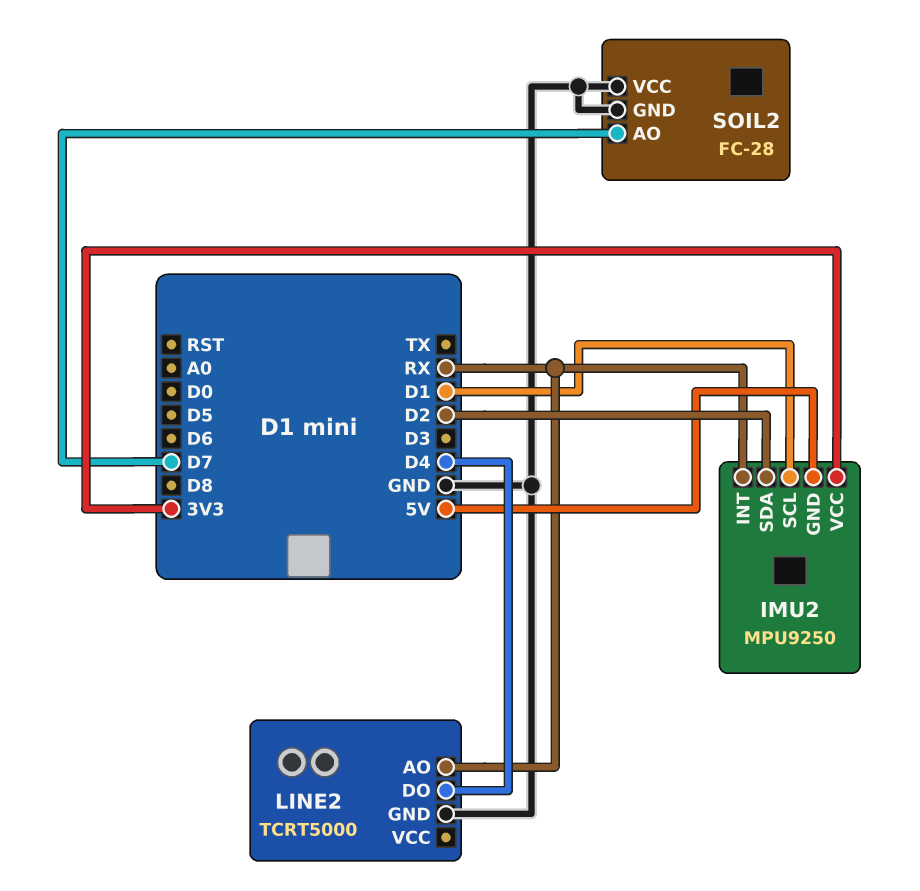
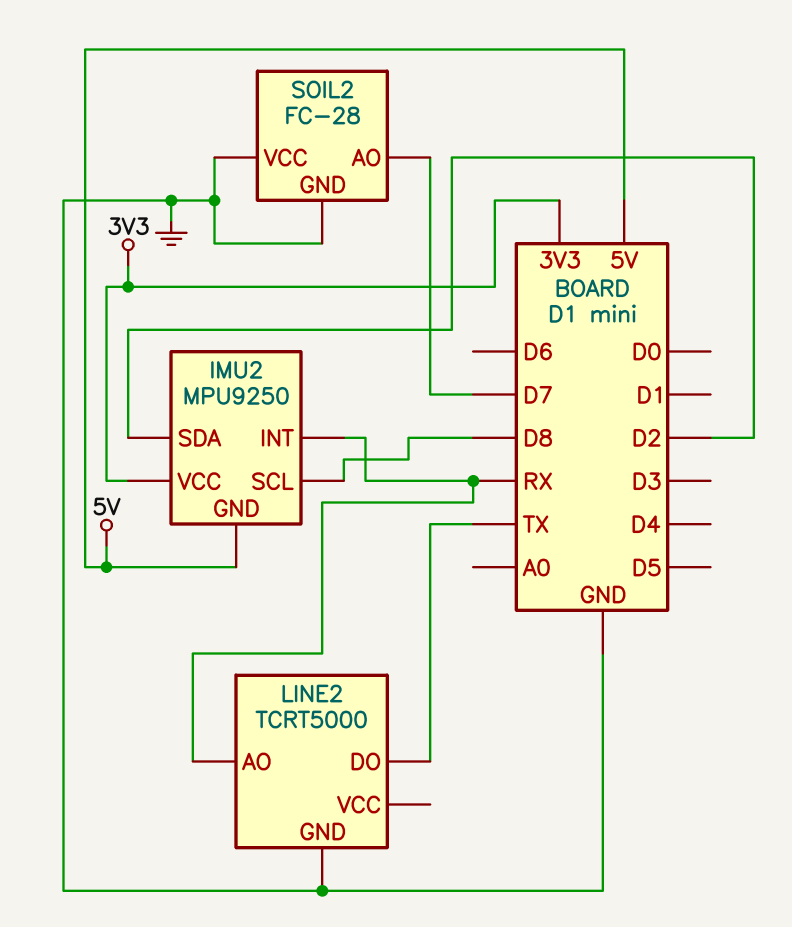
IMU2 pin SCL: D1 -> D8
LINE2 pin DO: D4 -> TX

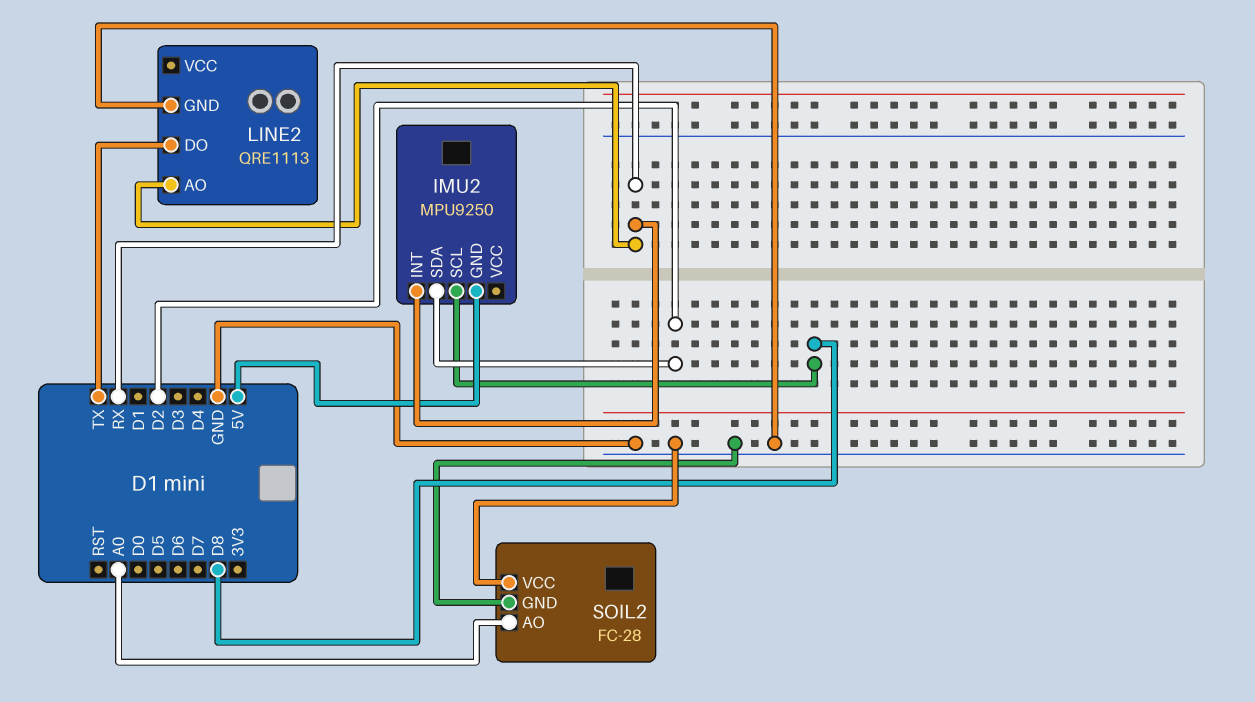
IMU2 pin VCC: 3V3 -> none
LINE2: TCRT5000 -> QRE1113
SOIL2 pin AO: D7 -> A0

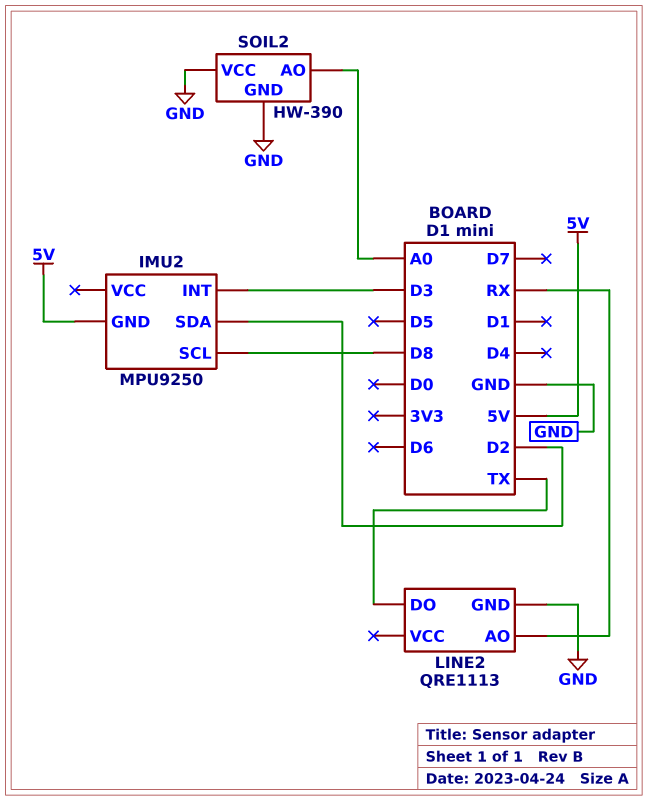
IMU2 pin INT: RX -> D3
SOIL2: FC-28 -> HW-390

